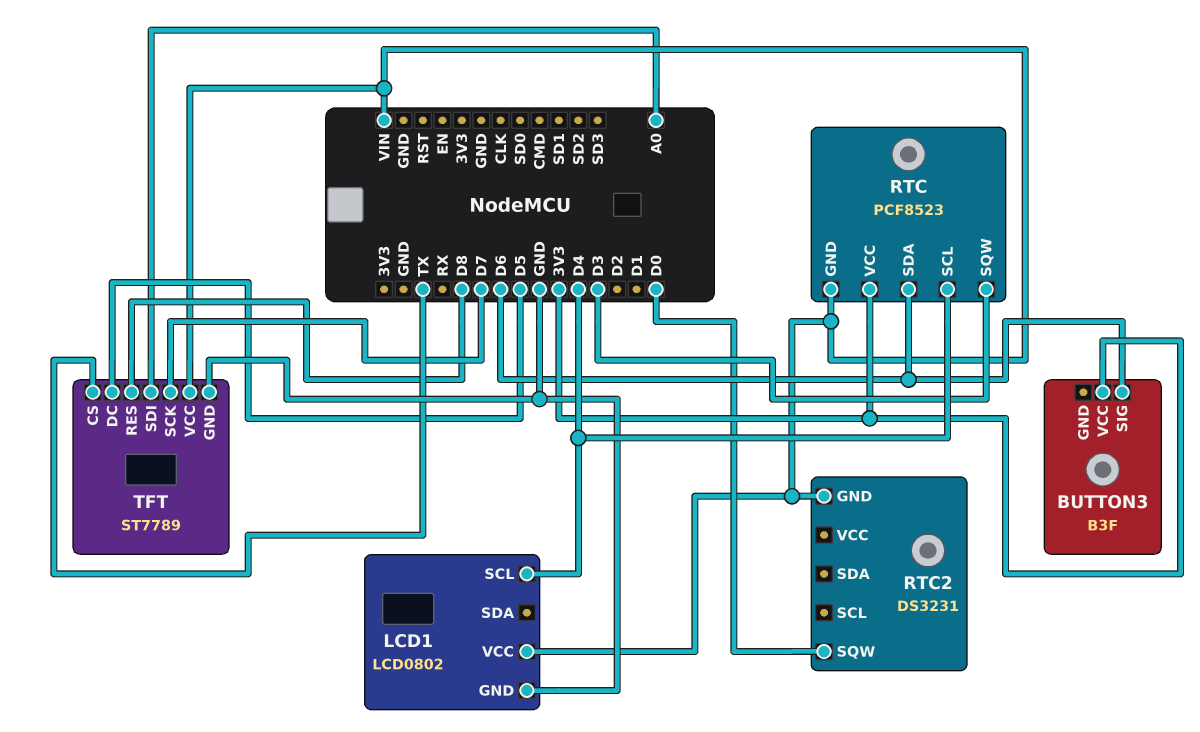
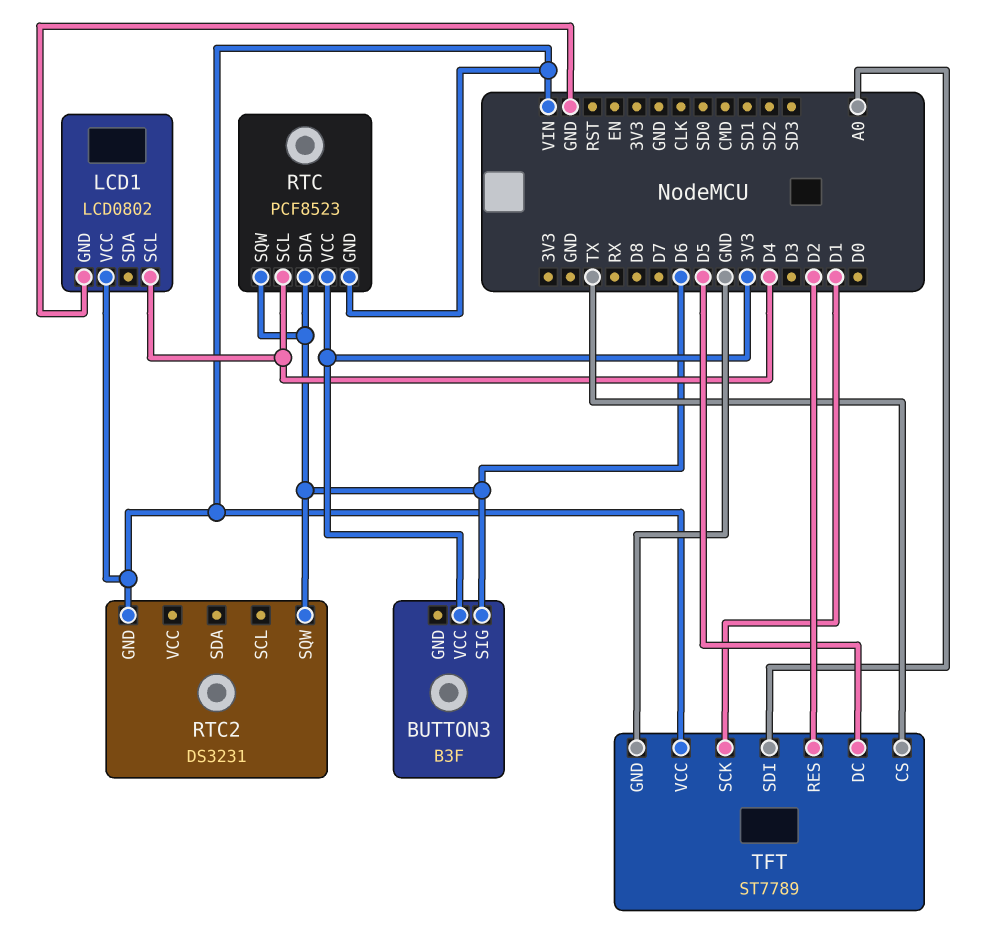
RTC pin SQW: D3 -> D6
RTC2 pin SQW: D0 -> D6
TFT pin RES: D8 -> D2
TFT pin SCK: D7 -> D1

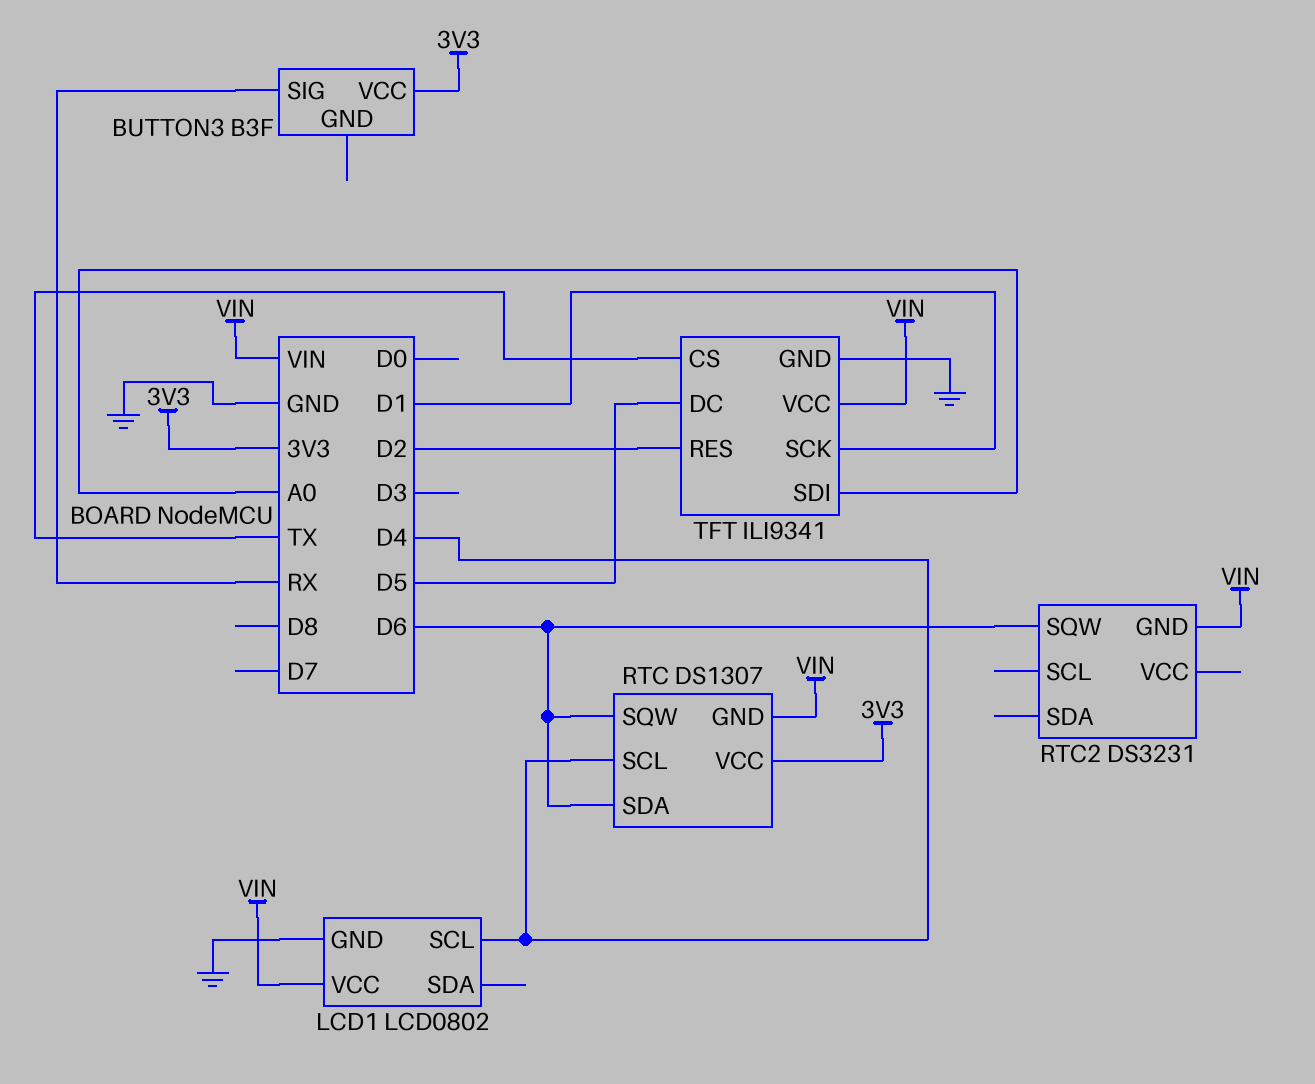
BUTTON3 pin SIG: D6 -> RX
RTC: PCF8523 -> DS1307
TFT: ST7789 -> ILI9341

